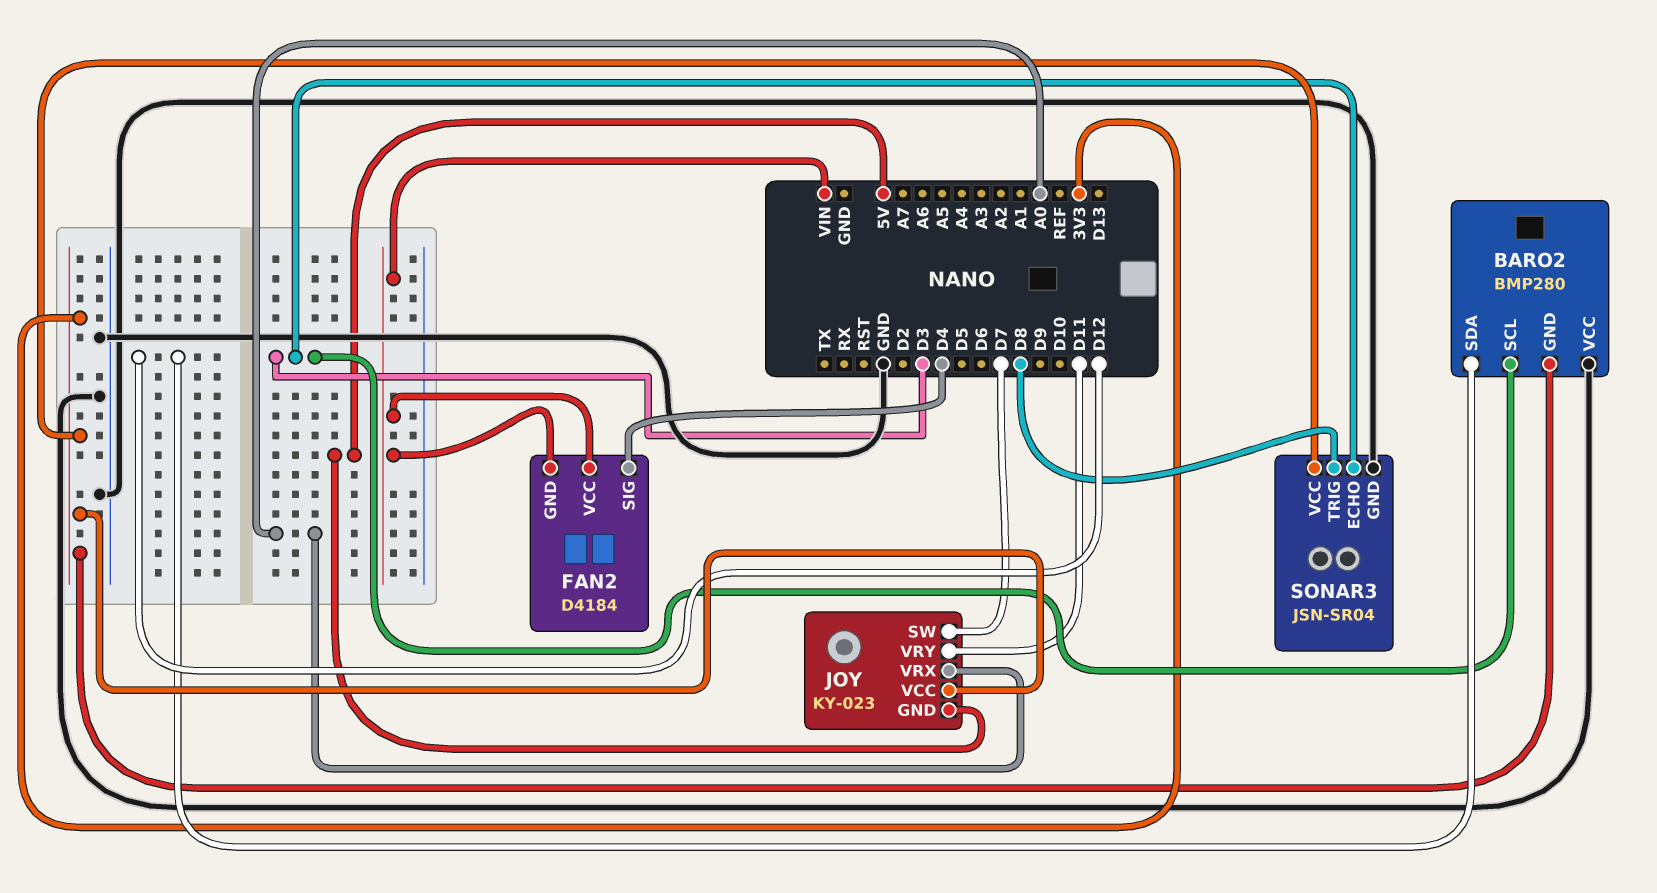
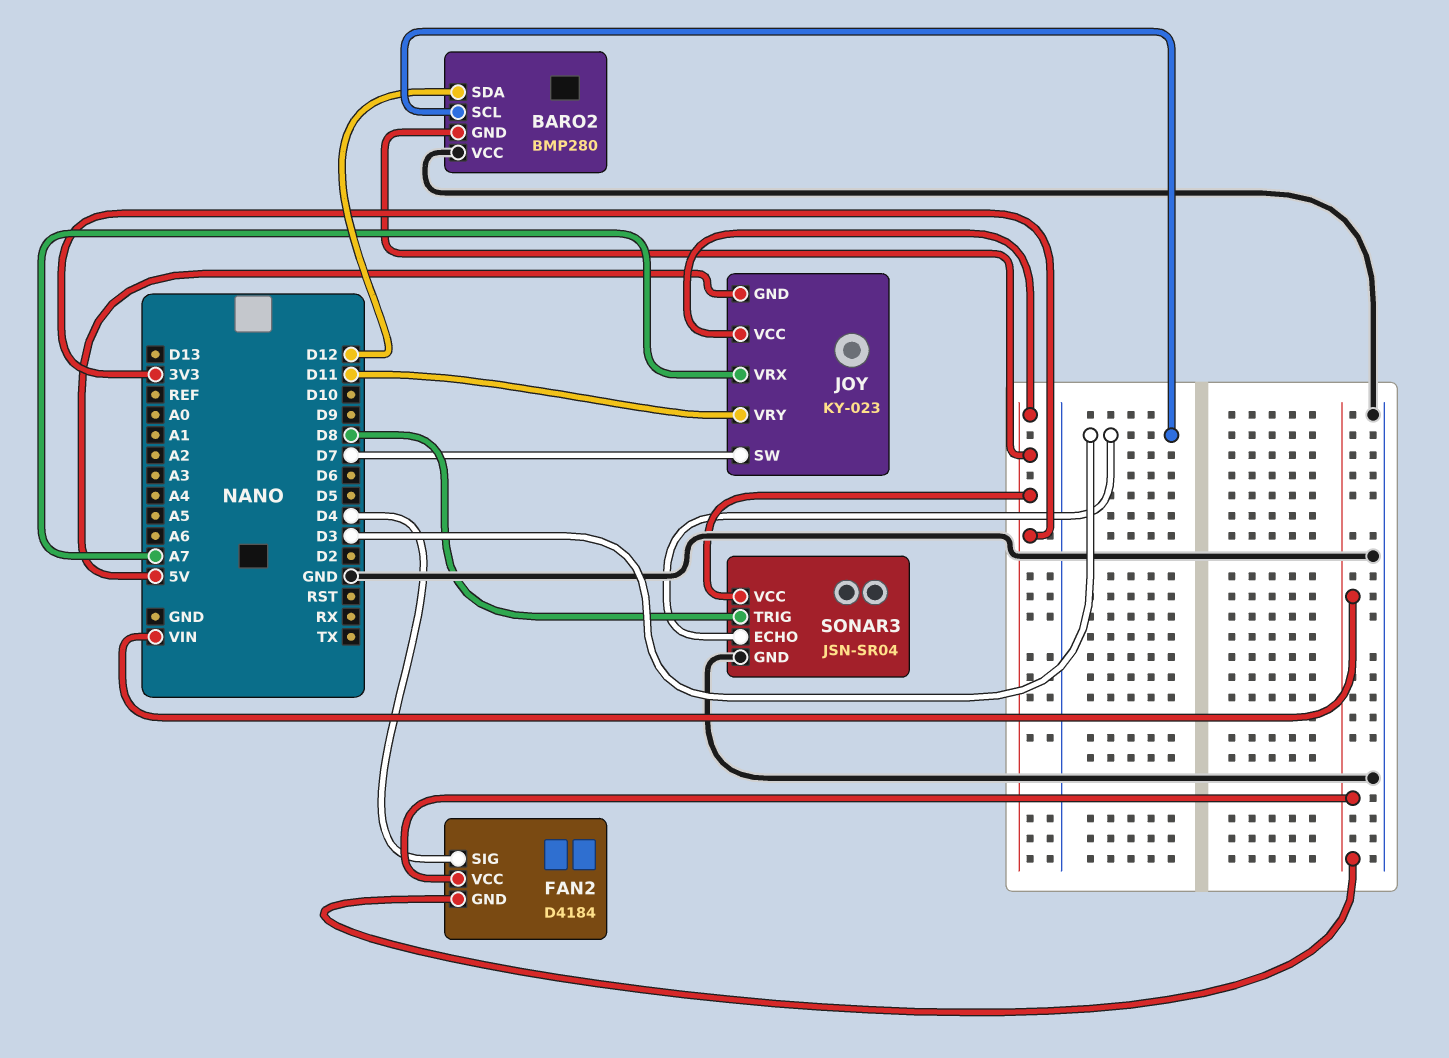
JOY pin VRX: A0 -> A7

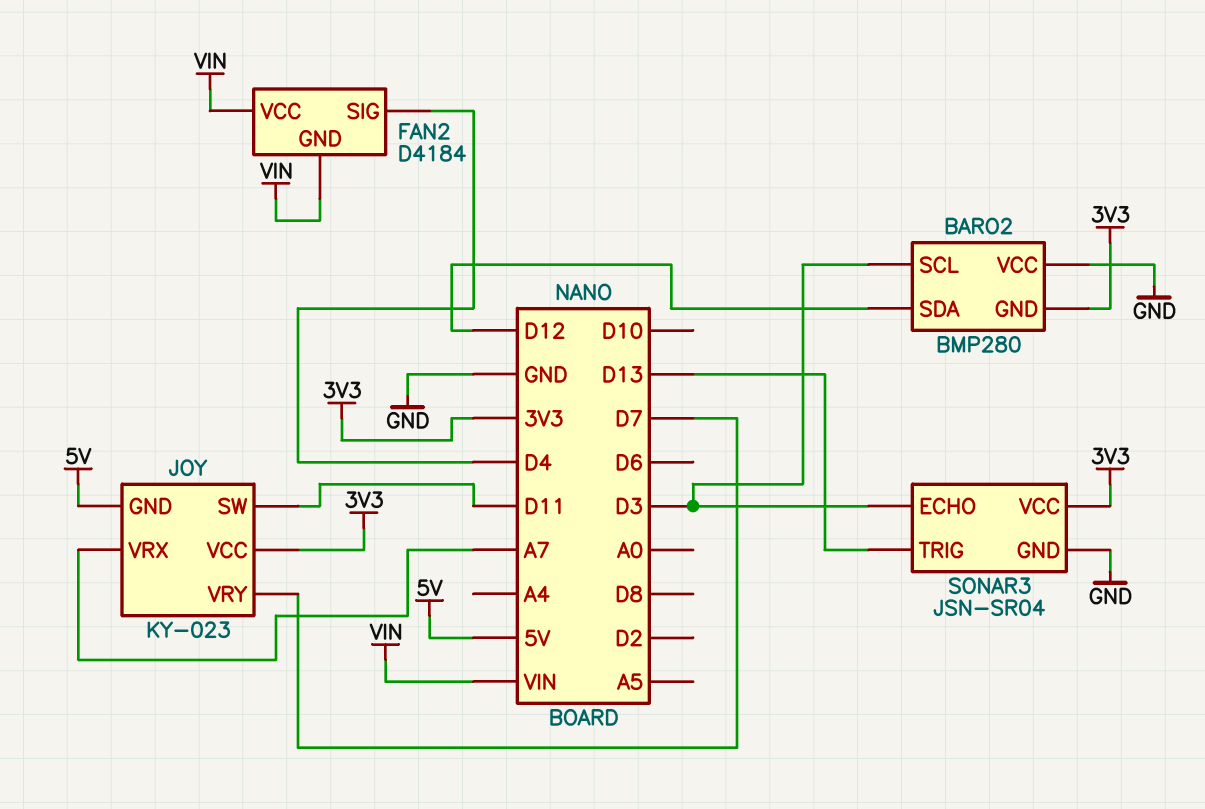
JOY pin SW: D7 -> D11
JOY pin VRY: D11 -> D7
SONAR3 pin TRIG: D8 -> D13

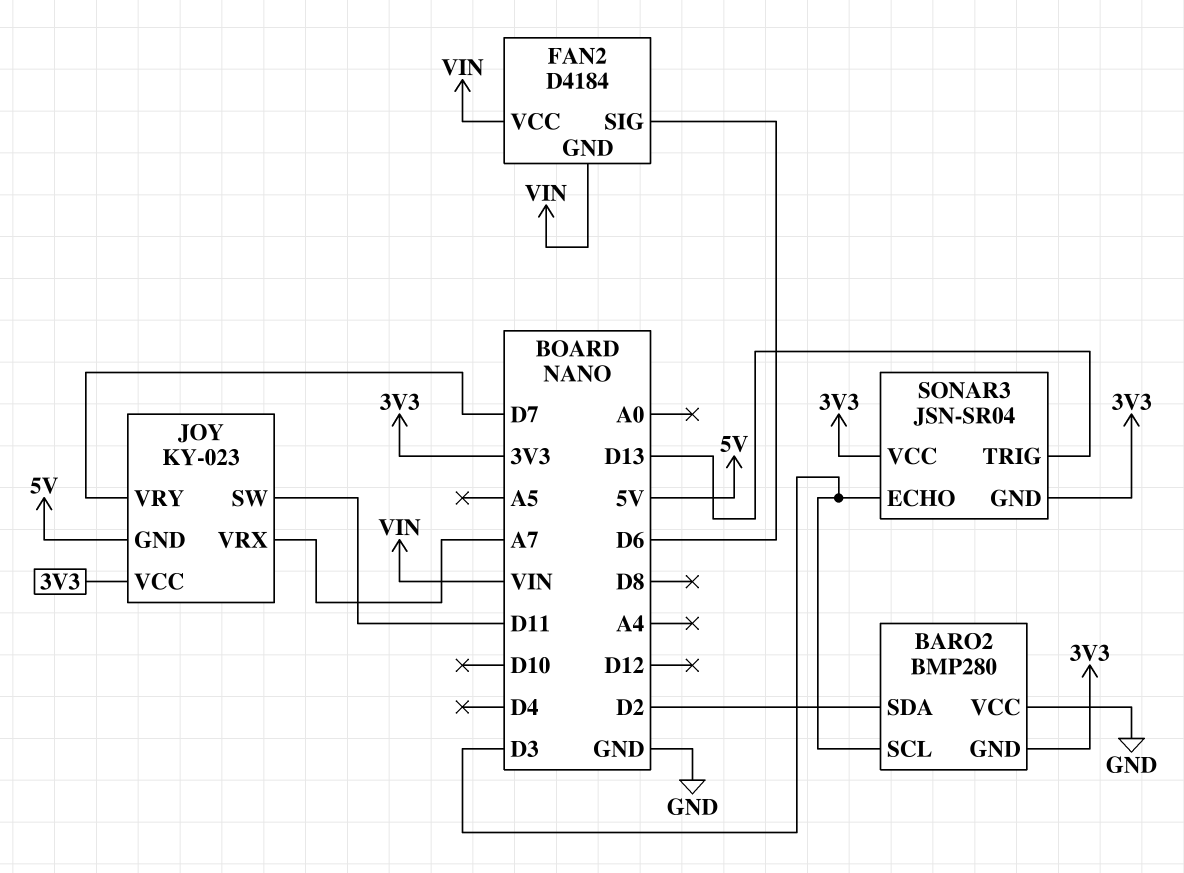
BARO2 pin SDA: D12 -> D2
FAN2 pin SIG: D4 -> D6
SONAR3 pin GND: GND -> 3V3

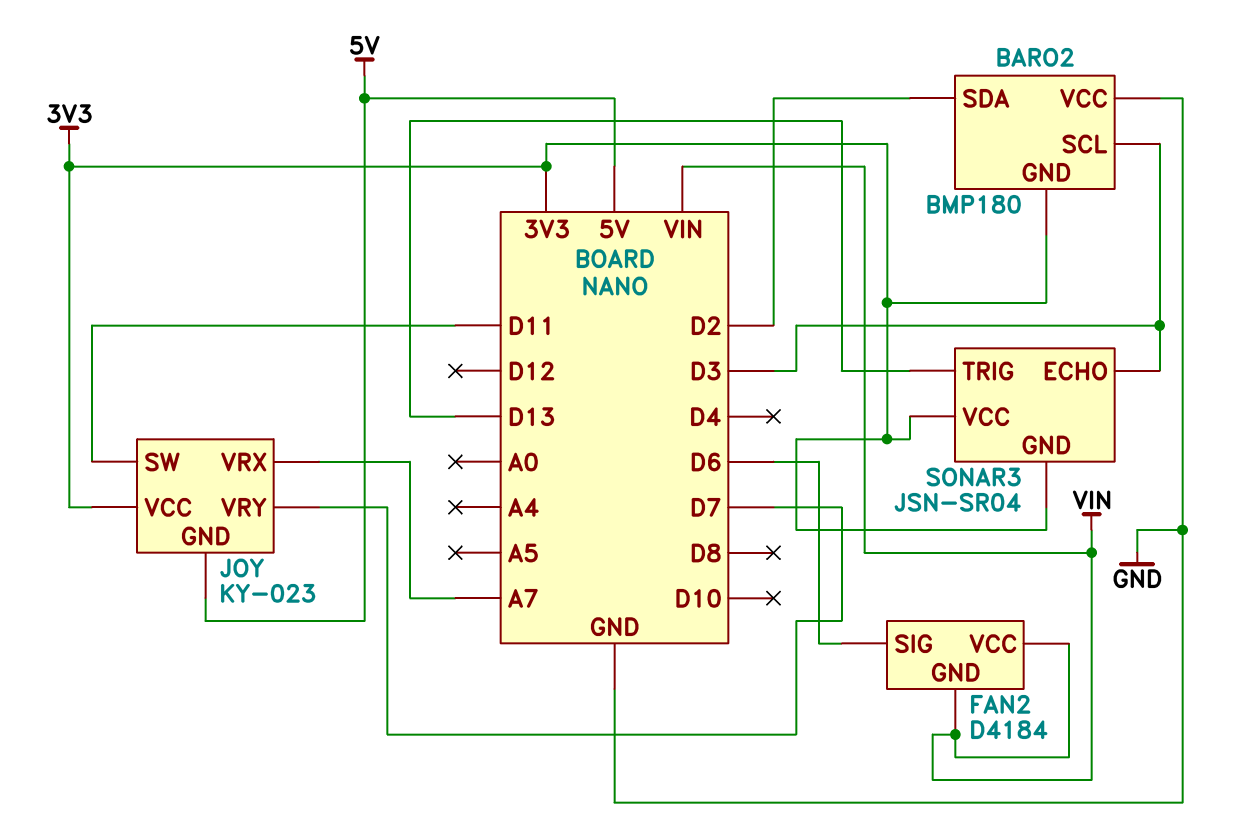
BARO2: BMP280 -> BMP180

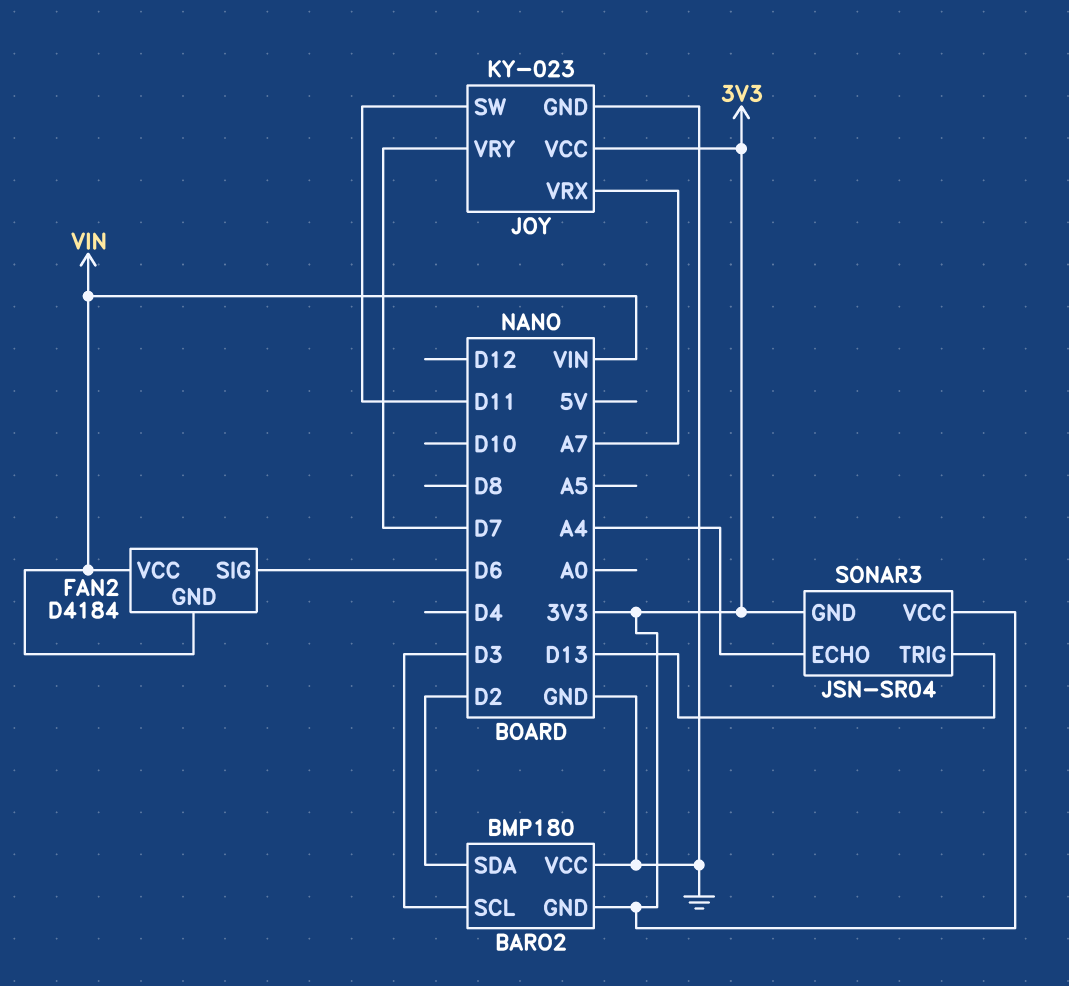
JOY pin GND: 5V -> GND
SONAR3 pin ECHO: D3 -> A4

